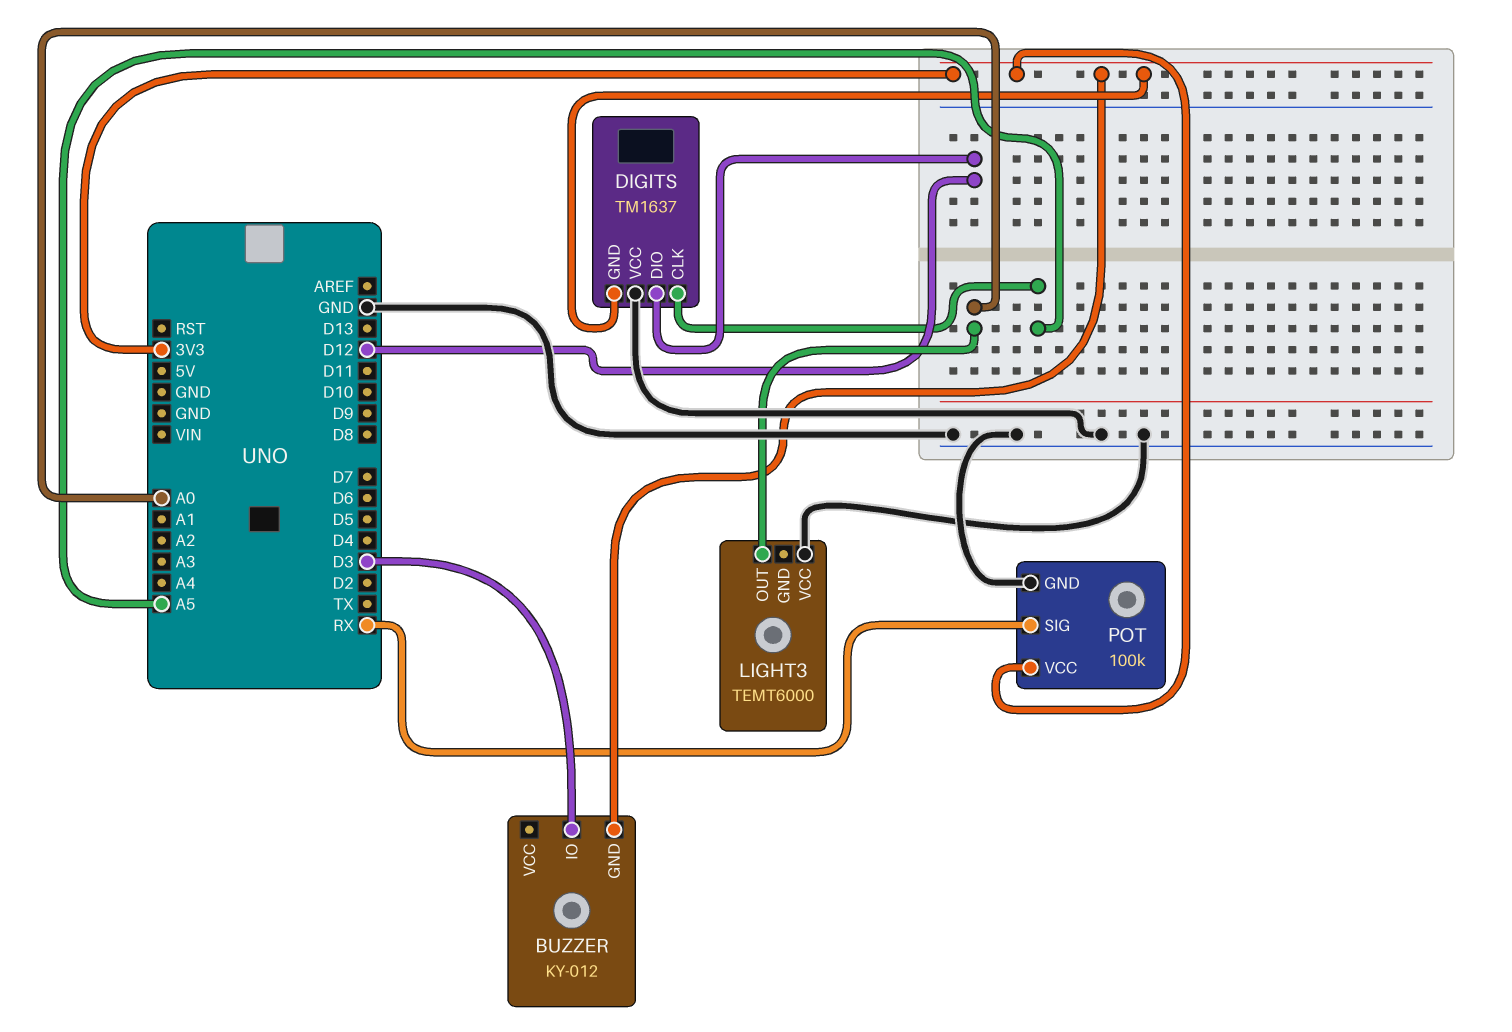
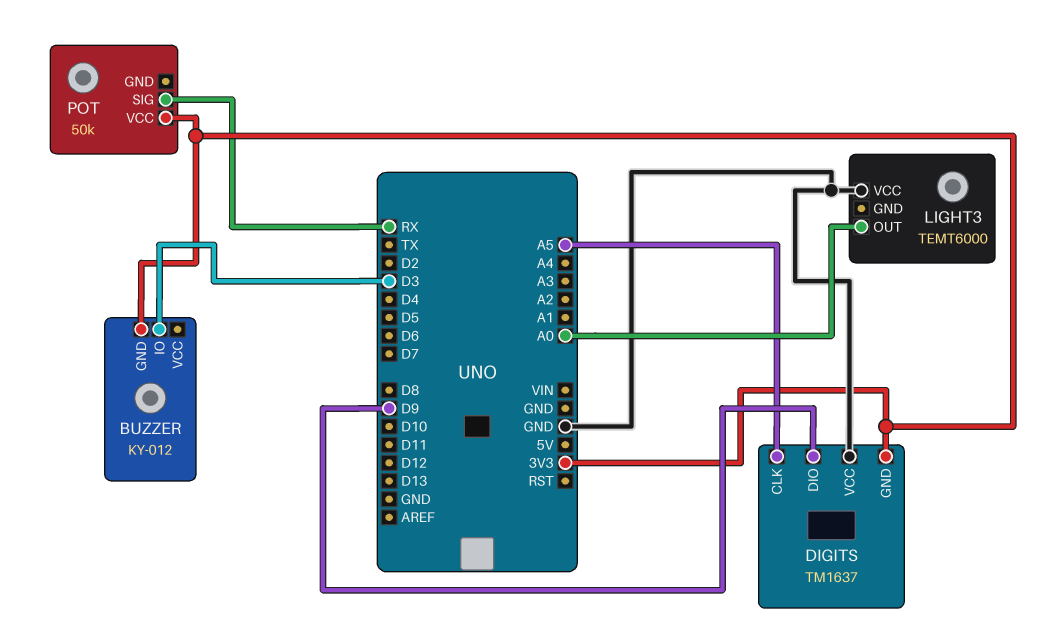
DIGITS pin DIO: D12 -> D9
POT: 100k -> 50k
POT pin GND: GND -> none

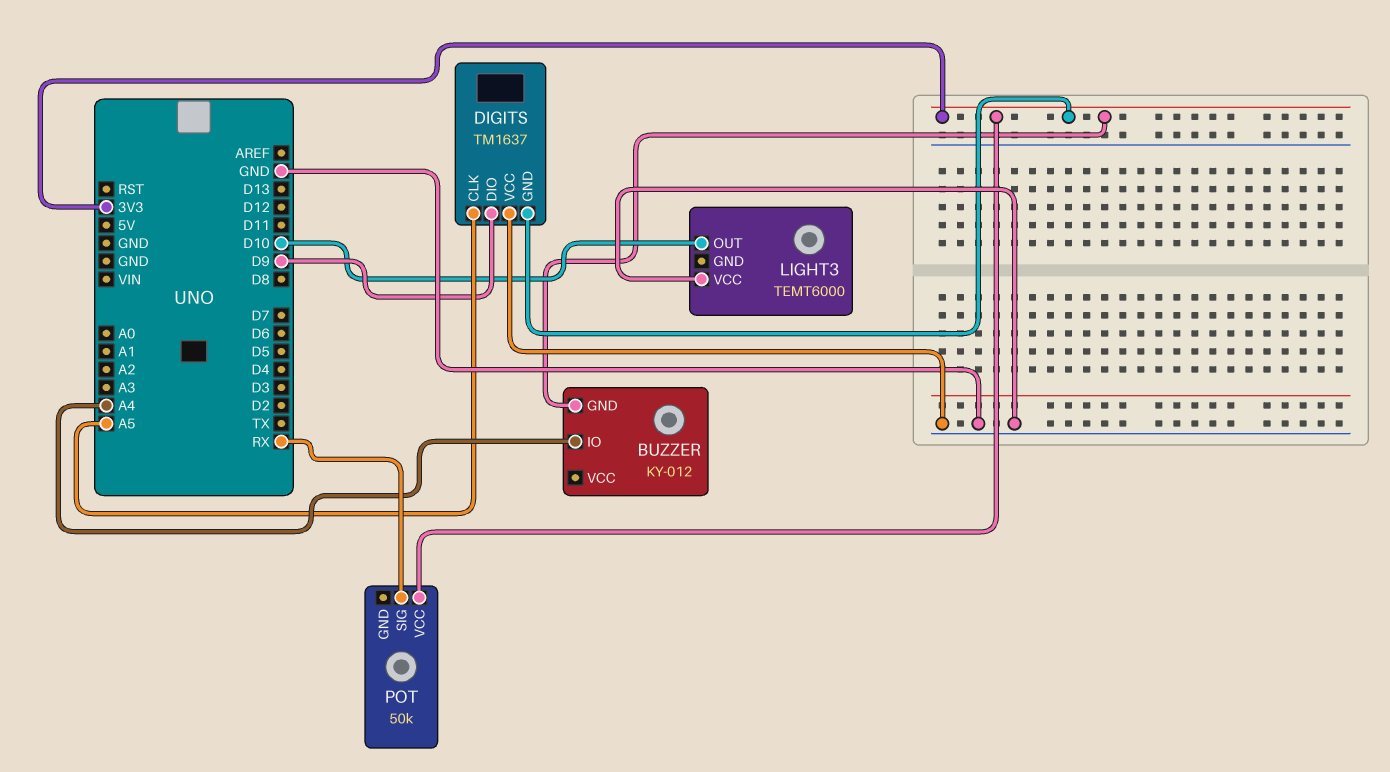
BUZZER pin IO: D3 -> A4
LIGHT3 pin OUT: A0 -> D10

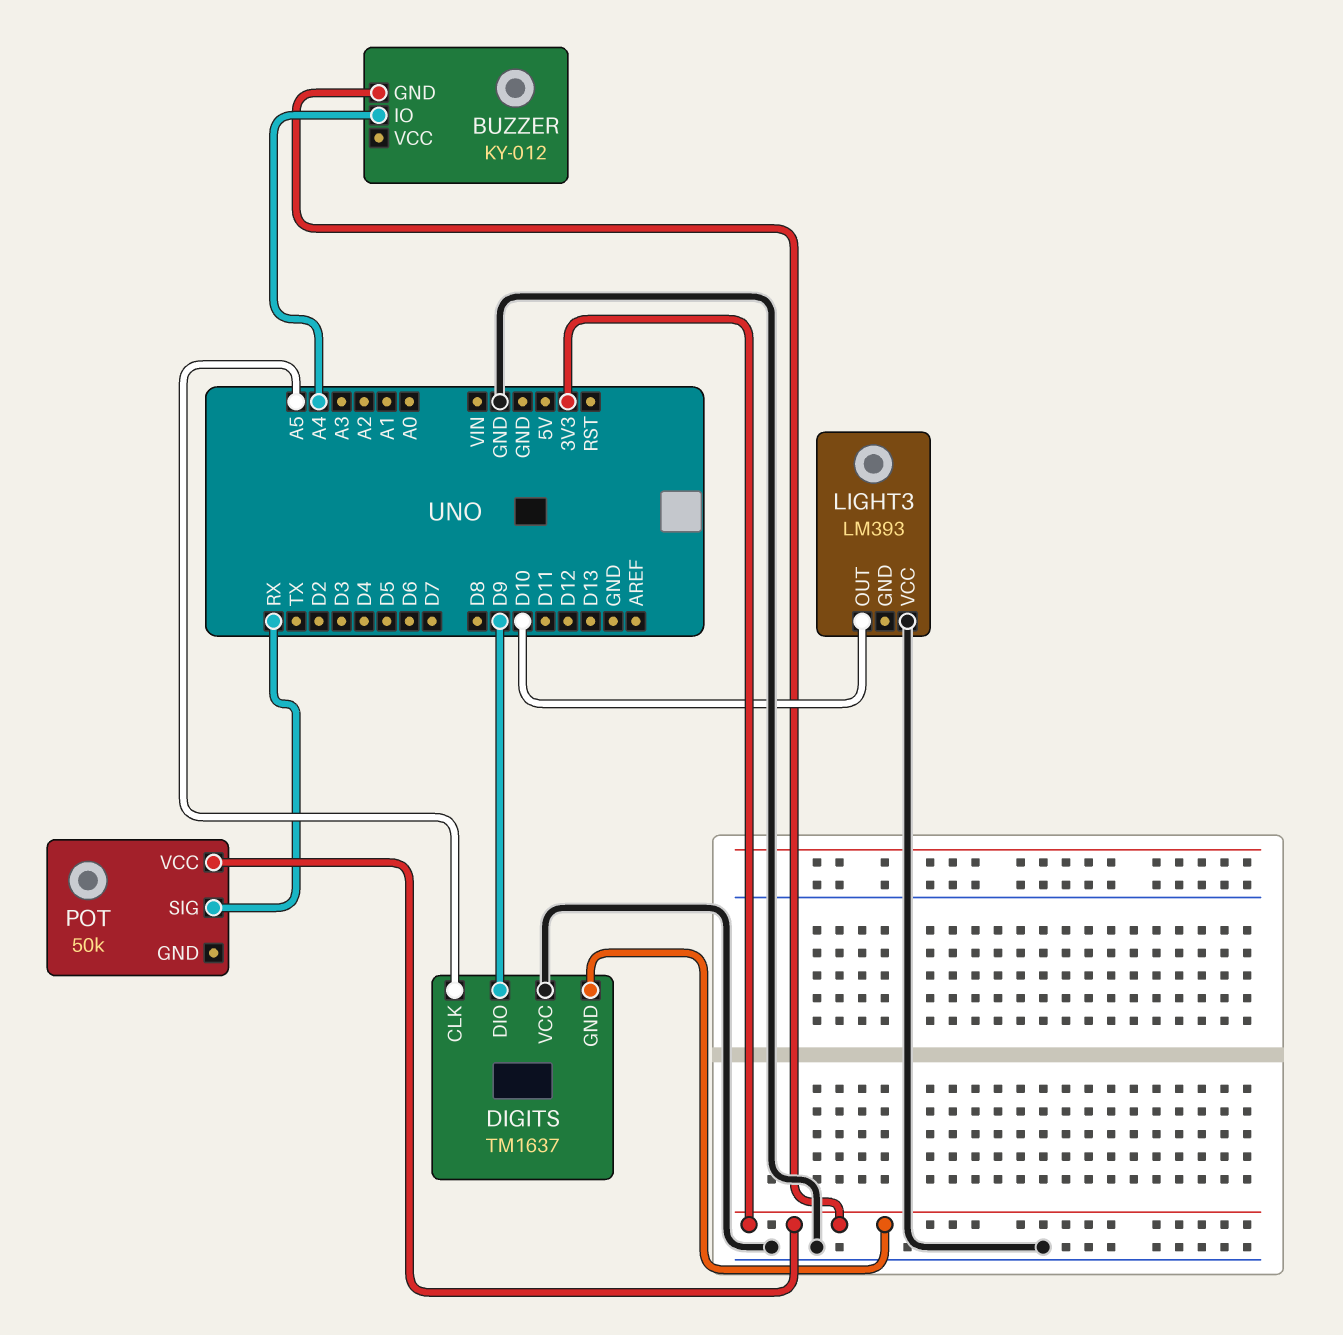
LIGHT3: TEMT6000 -> LM393

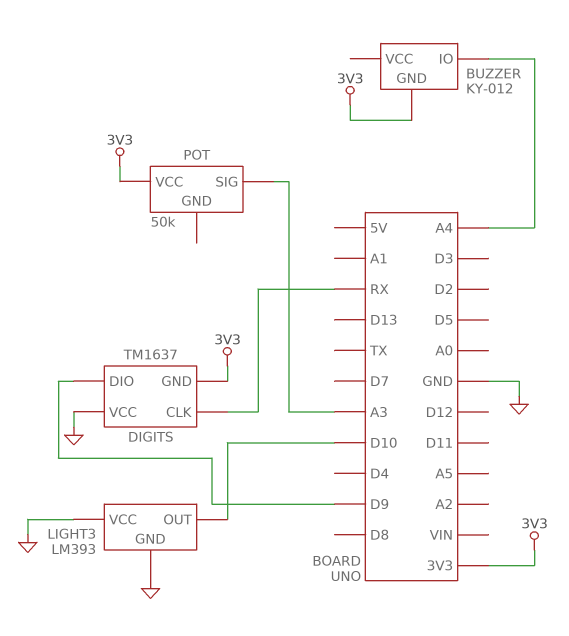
DIGITS pin CLK: A5 -> RX
LIGHT3 pin GND: none -> GND
POT pin SIG: RX -> A3

